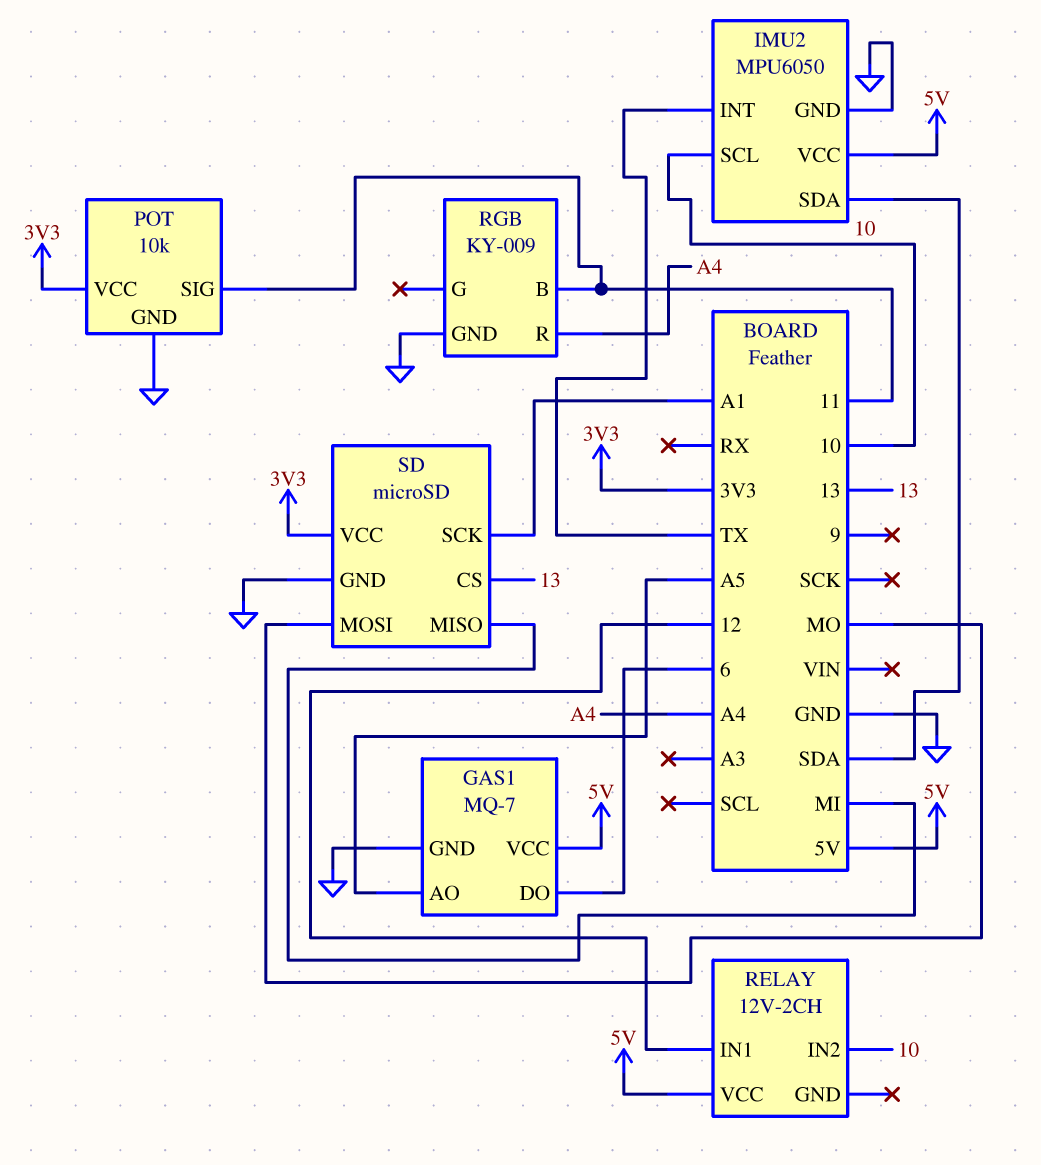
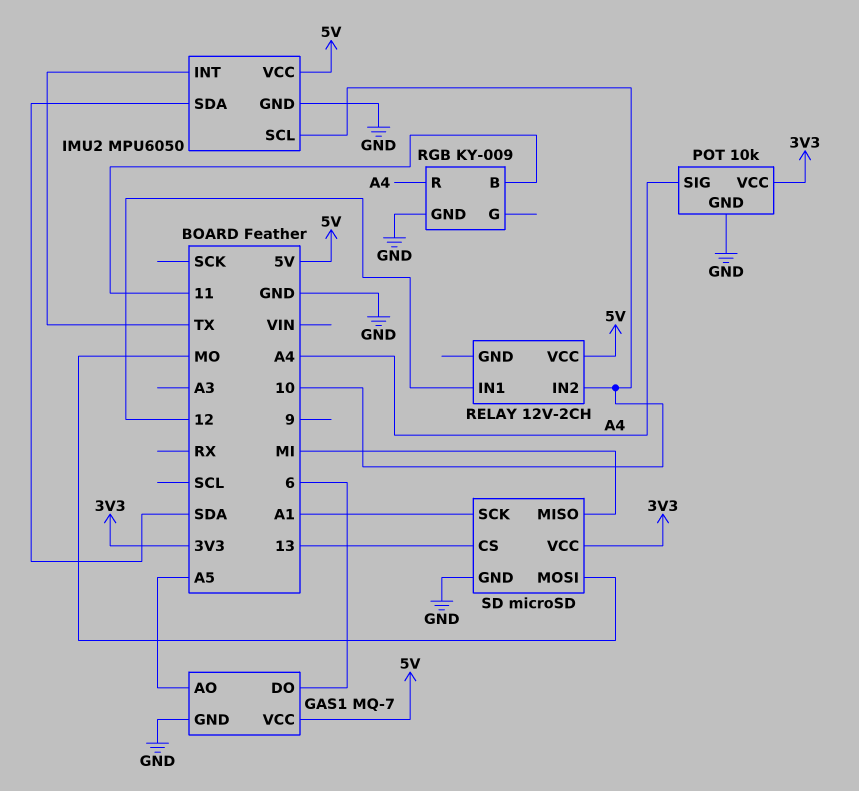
POT pin SIG: 11 -> A4

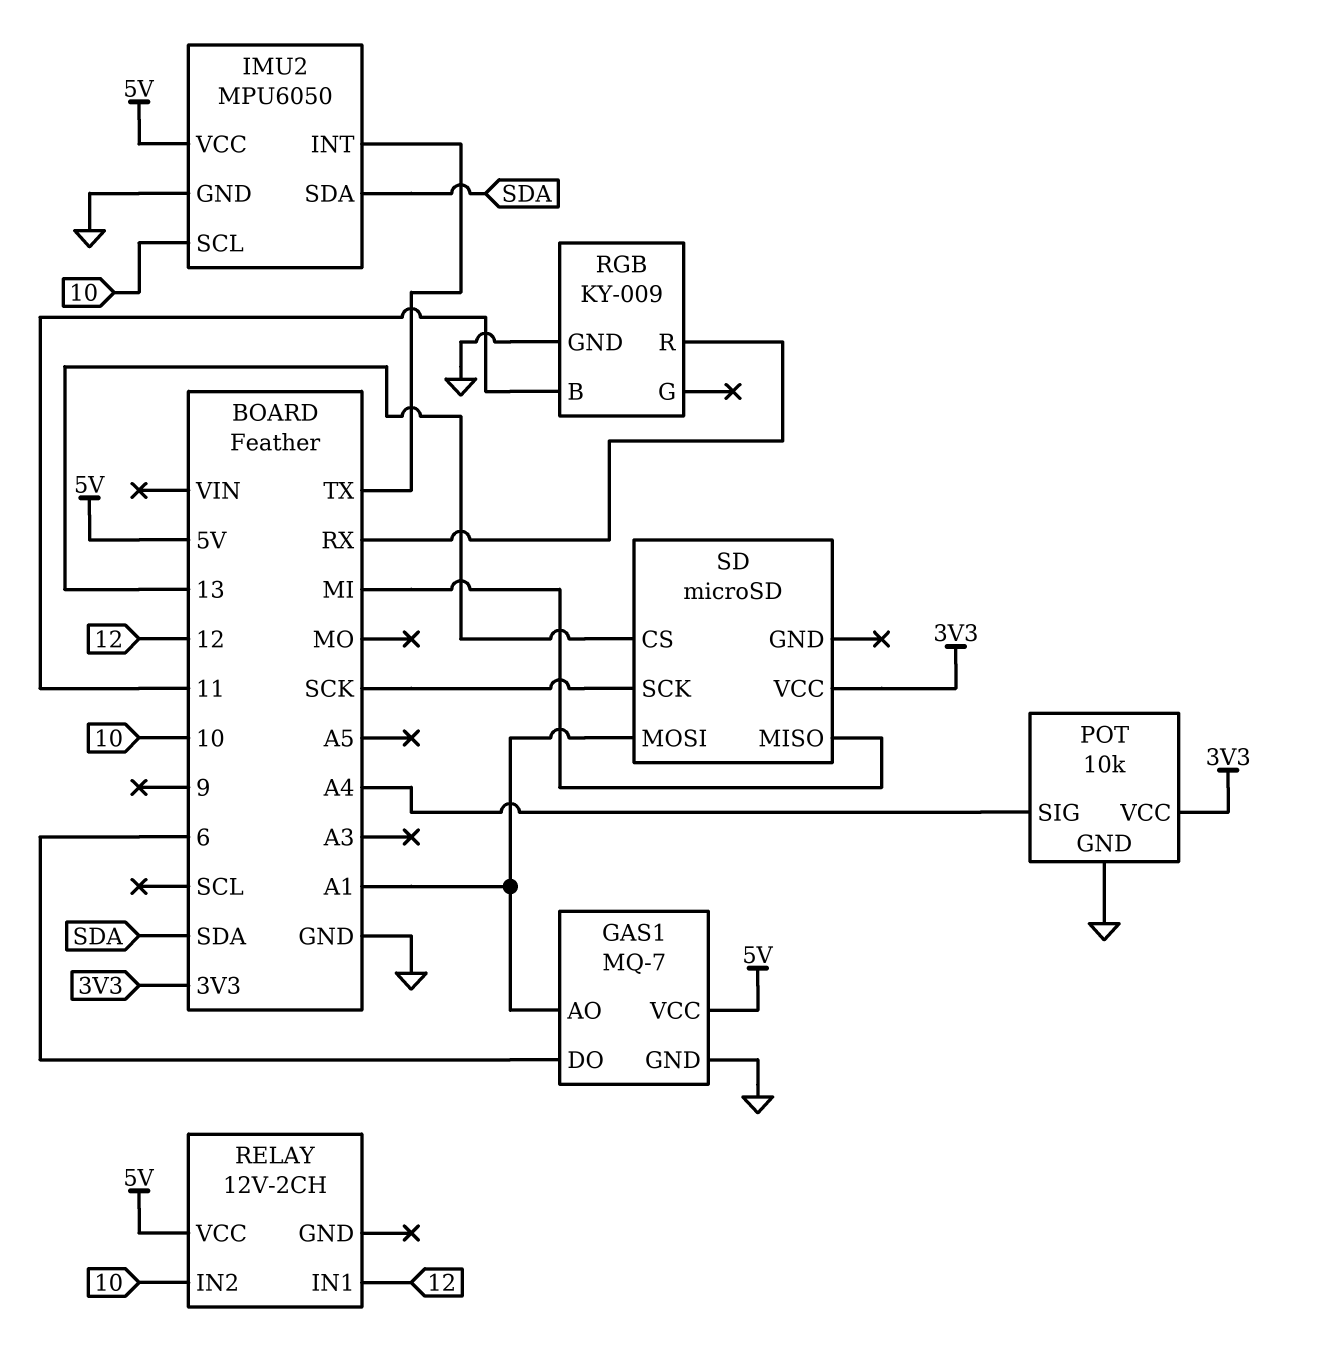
GAS1 pin AO: A5 -> A1
RGB pin R: A4 -> RX
SD pin GND: GND -> none
SD pin MOSI: MO -> A1
SD pin SCK: A1 -> SCK

